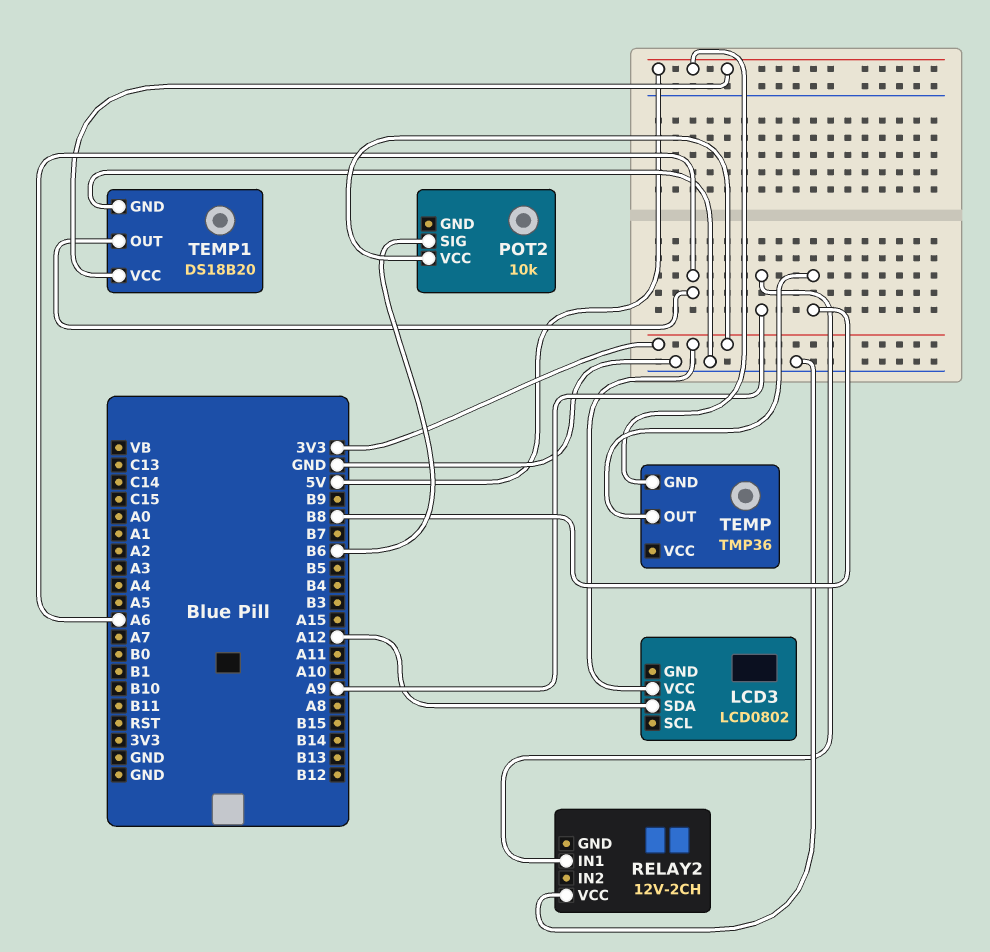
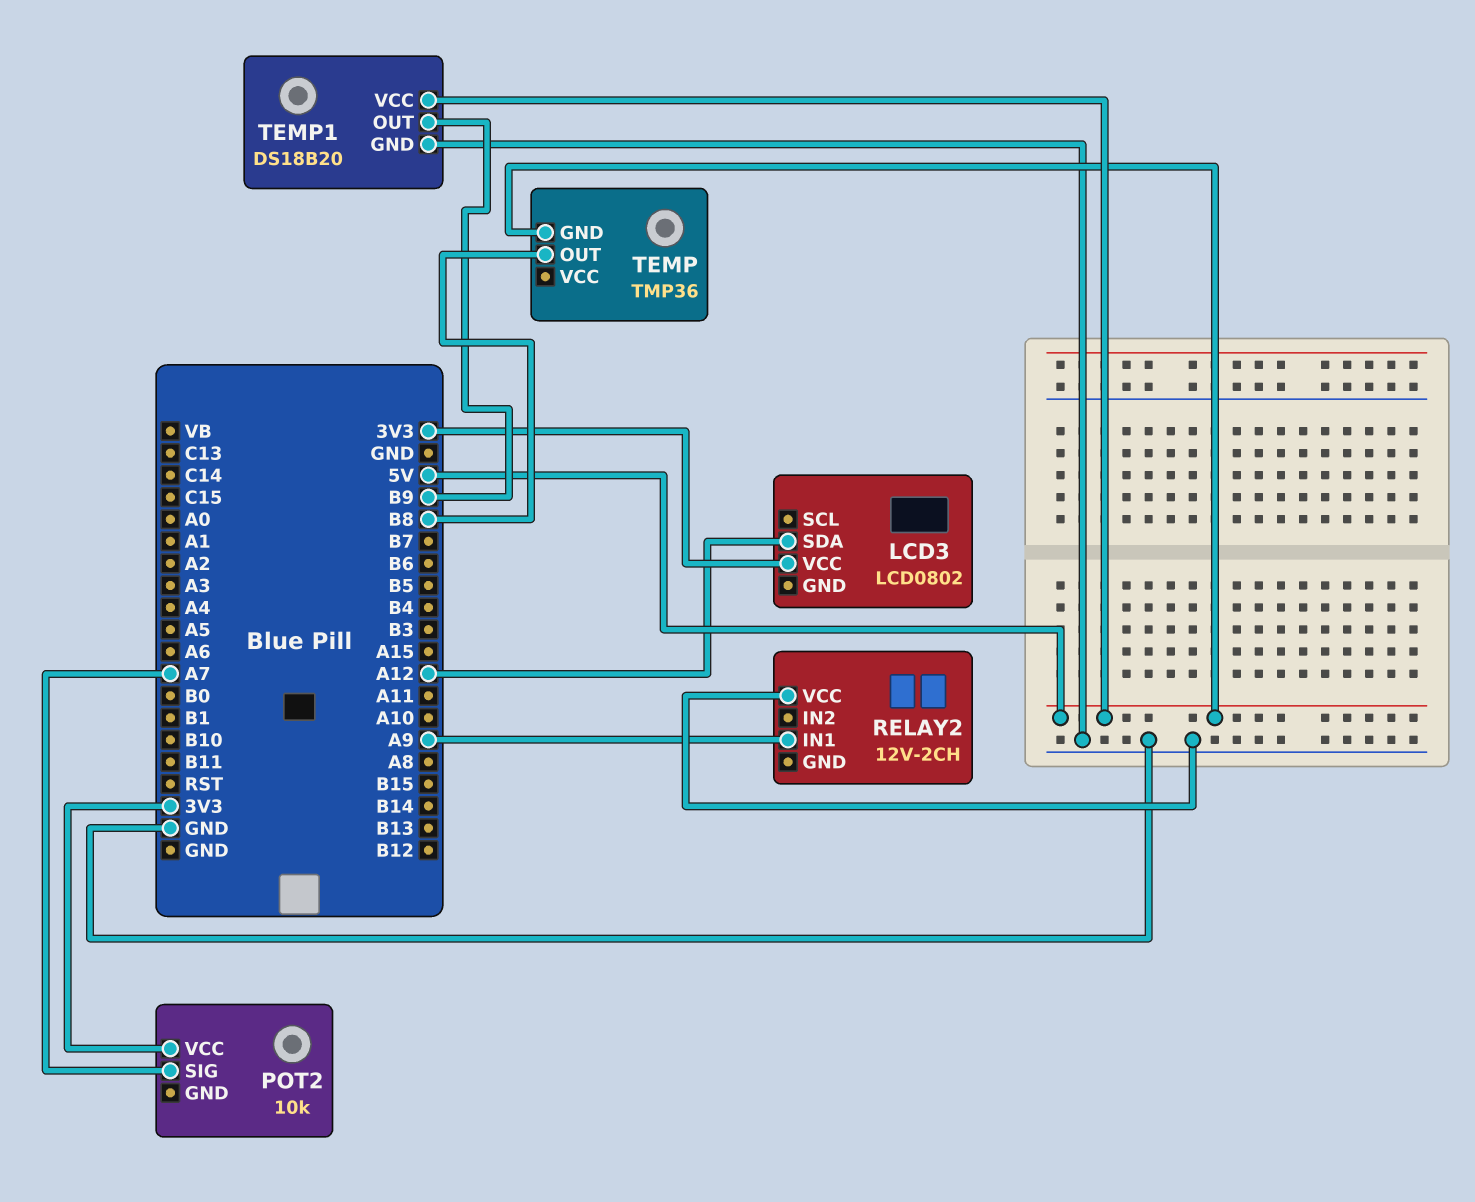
POT2 pin SIG: B6 -> A7
TEMP1 pin OUT: A6 -> B9

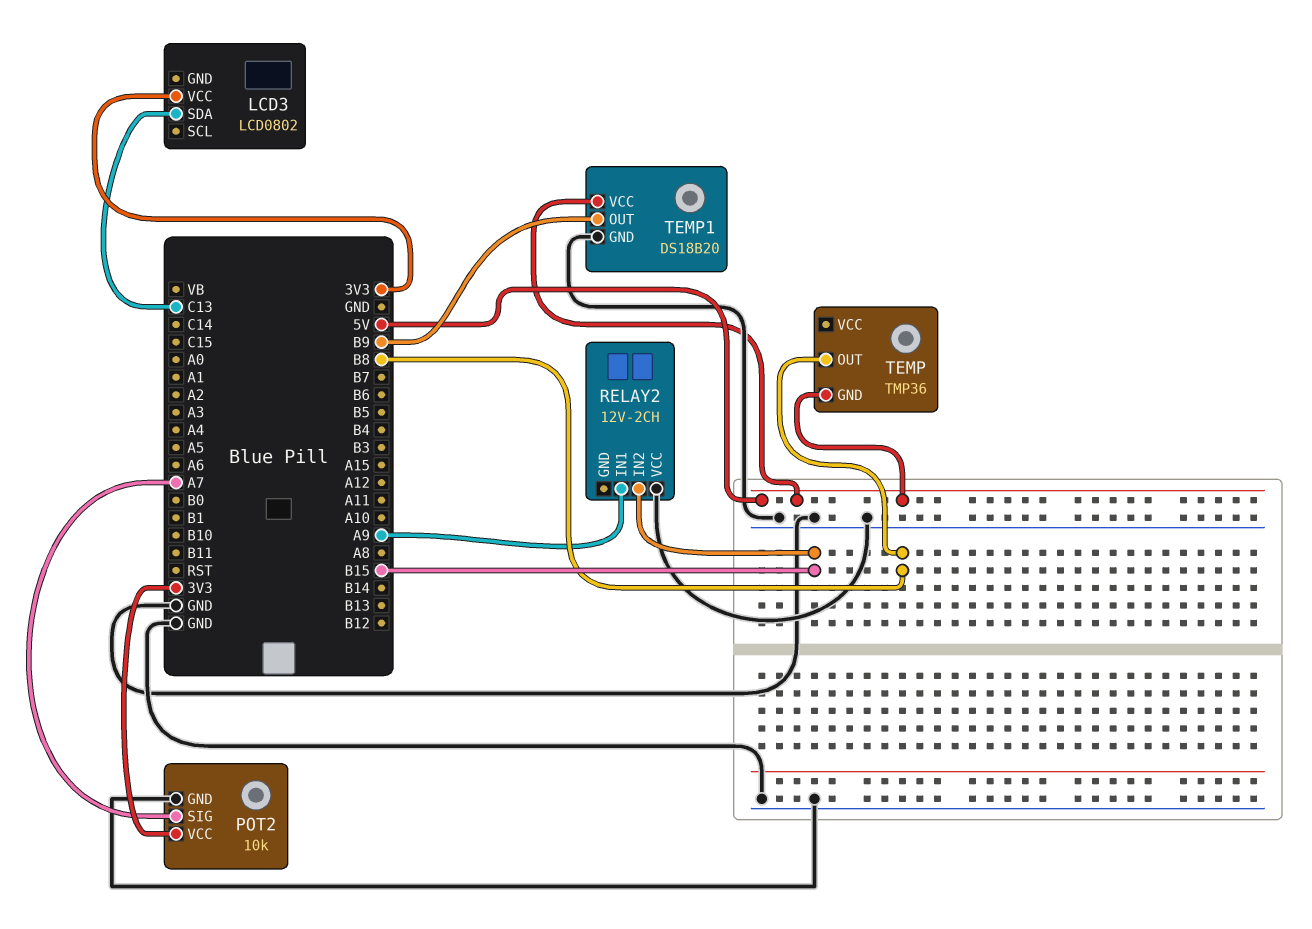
LCD3 pin SDA: A12 -> C13
POT2 pin GND: none -> GND
RELAY2 pin IN2: none -> B15

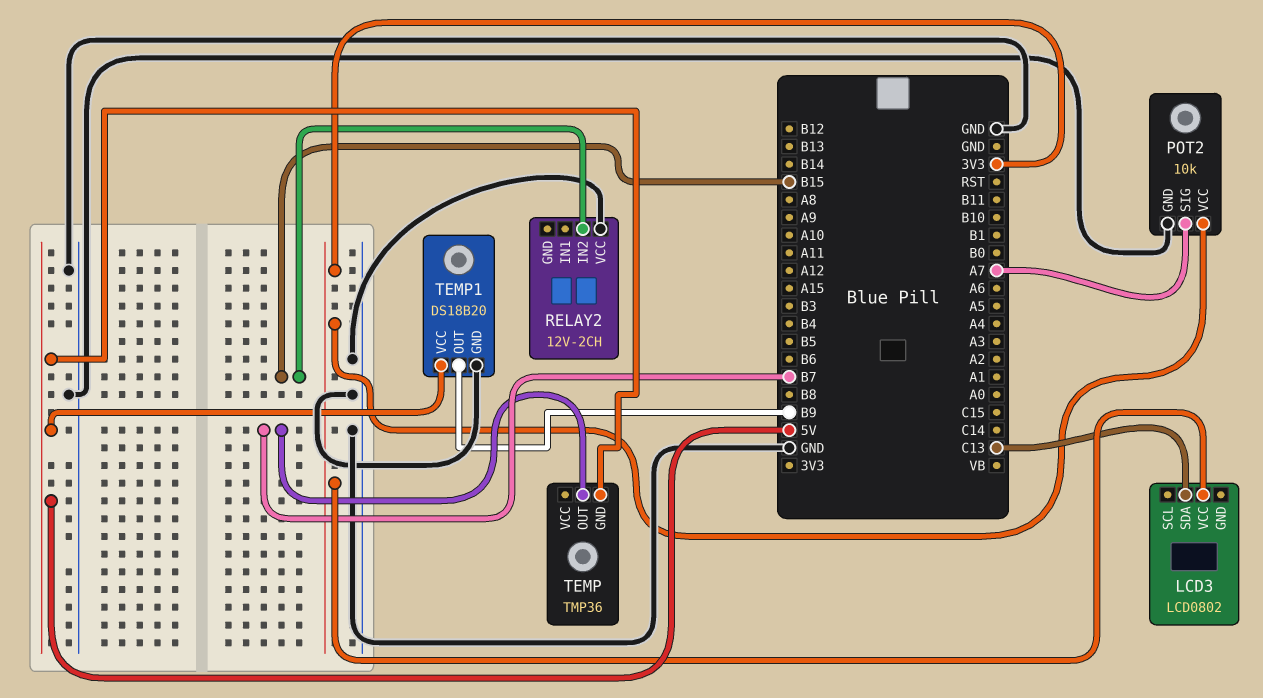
RELAY2 pin IN1: A9 -> none
TEMP pin OUT: B8 -> B7

